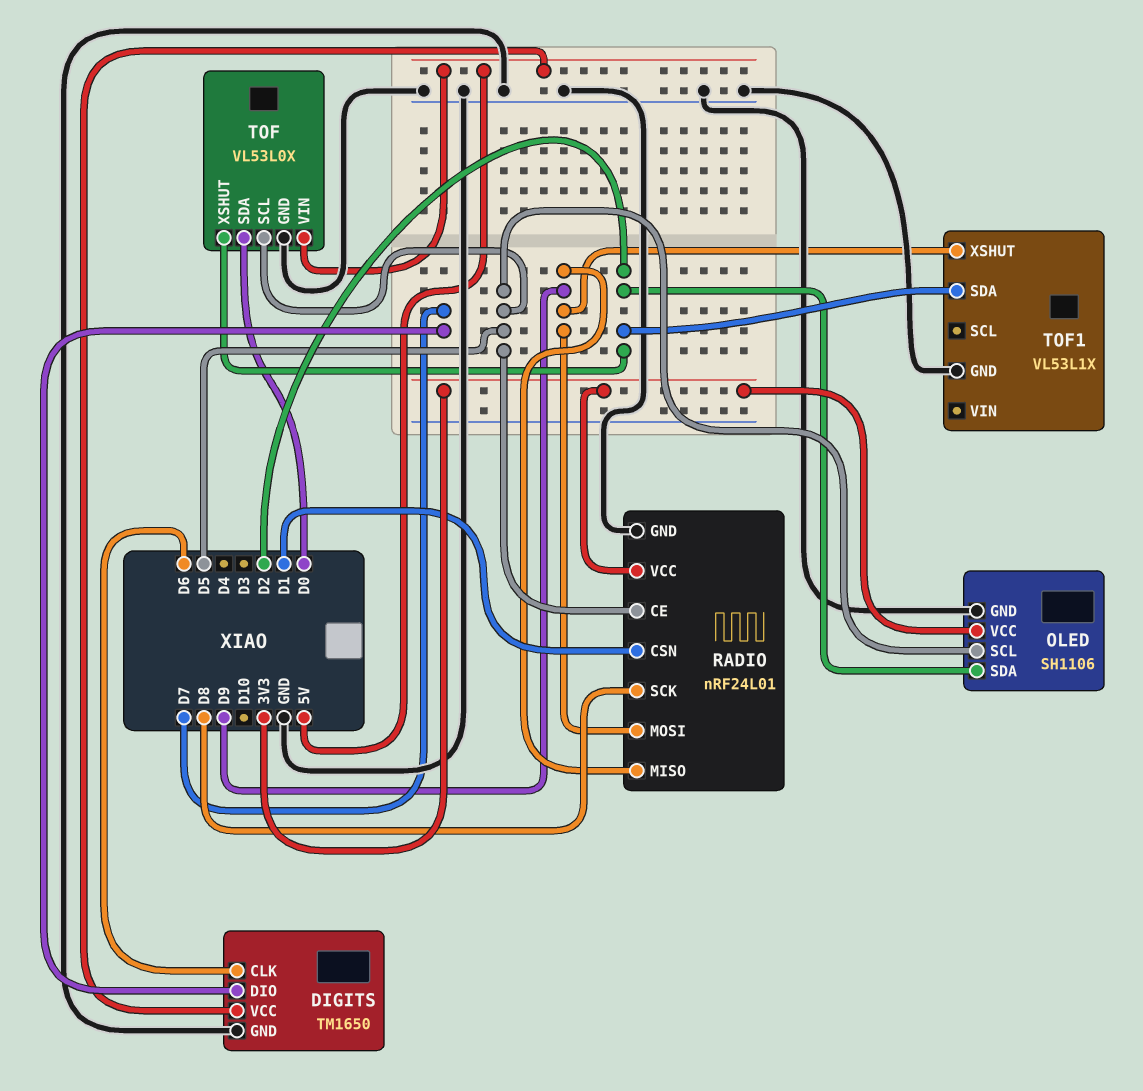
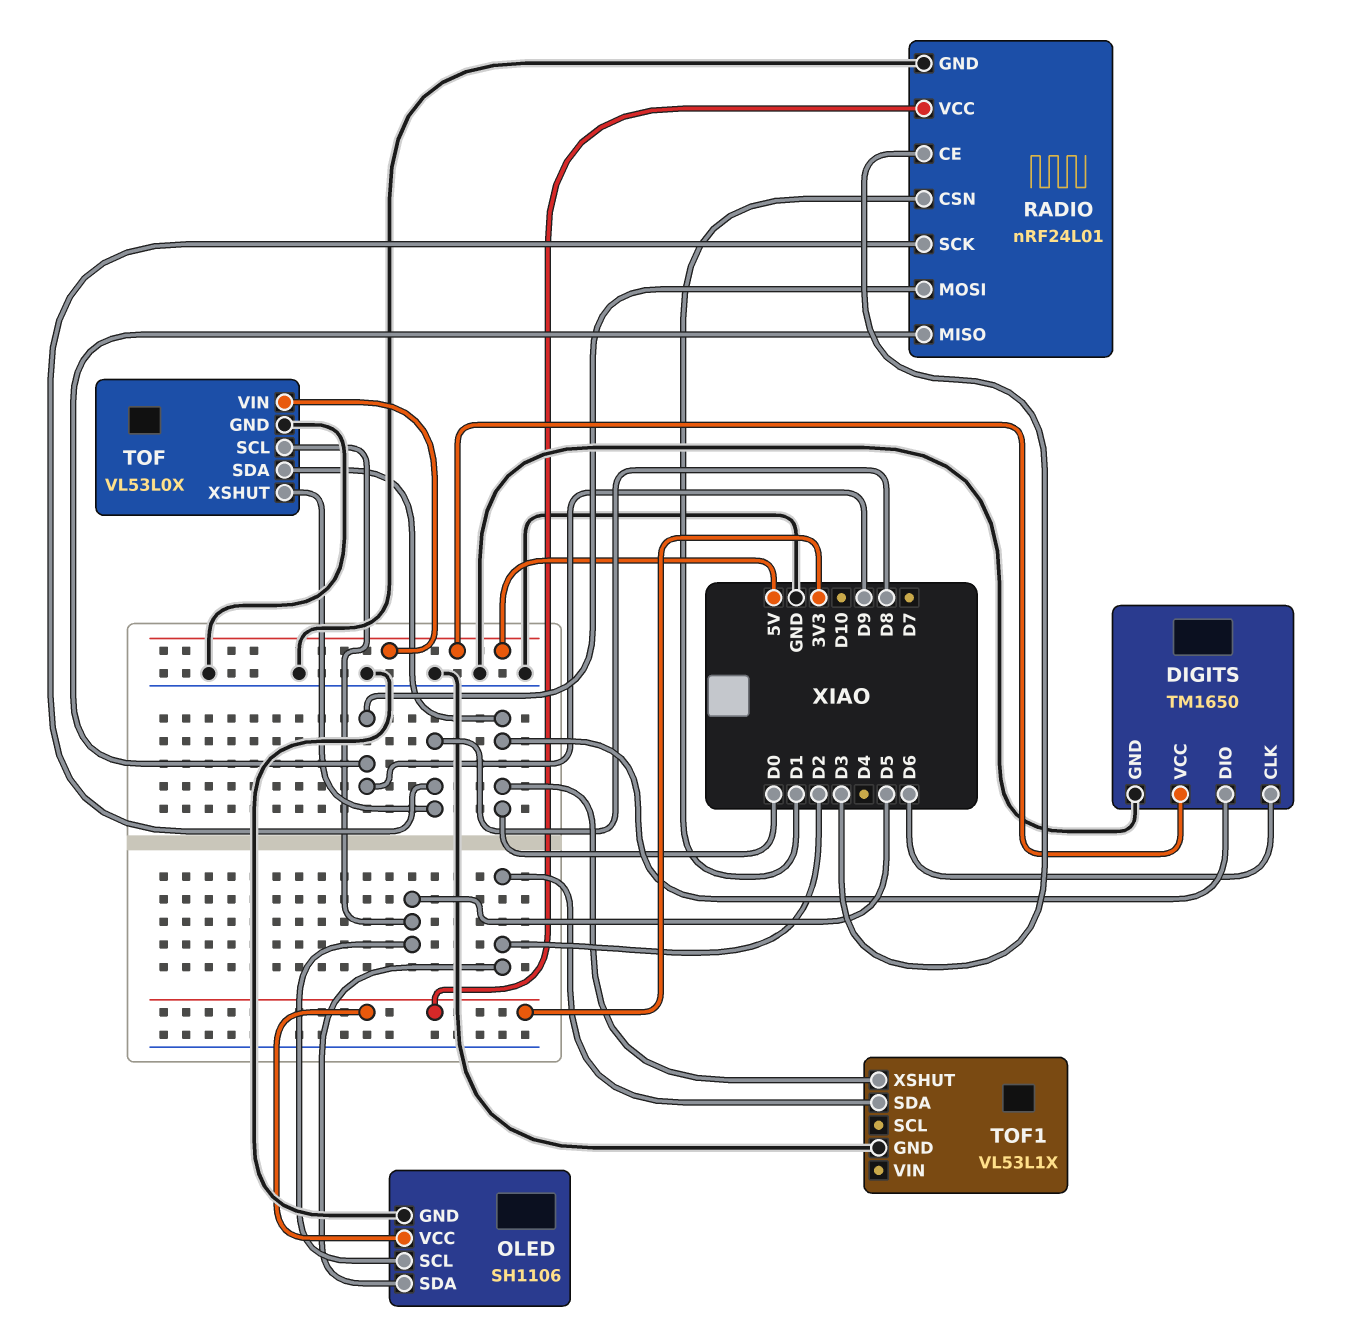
DIGITS pin DIO: D7 -> D0
RADIO pin CE: D5 -> D3
TOF pin XSHUT: D2 -> D8
TOF1 pin XSHUT: D9 -> D0

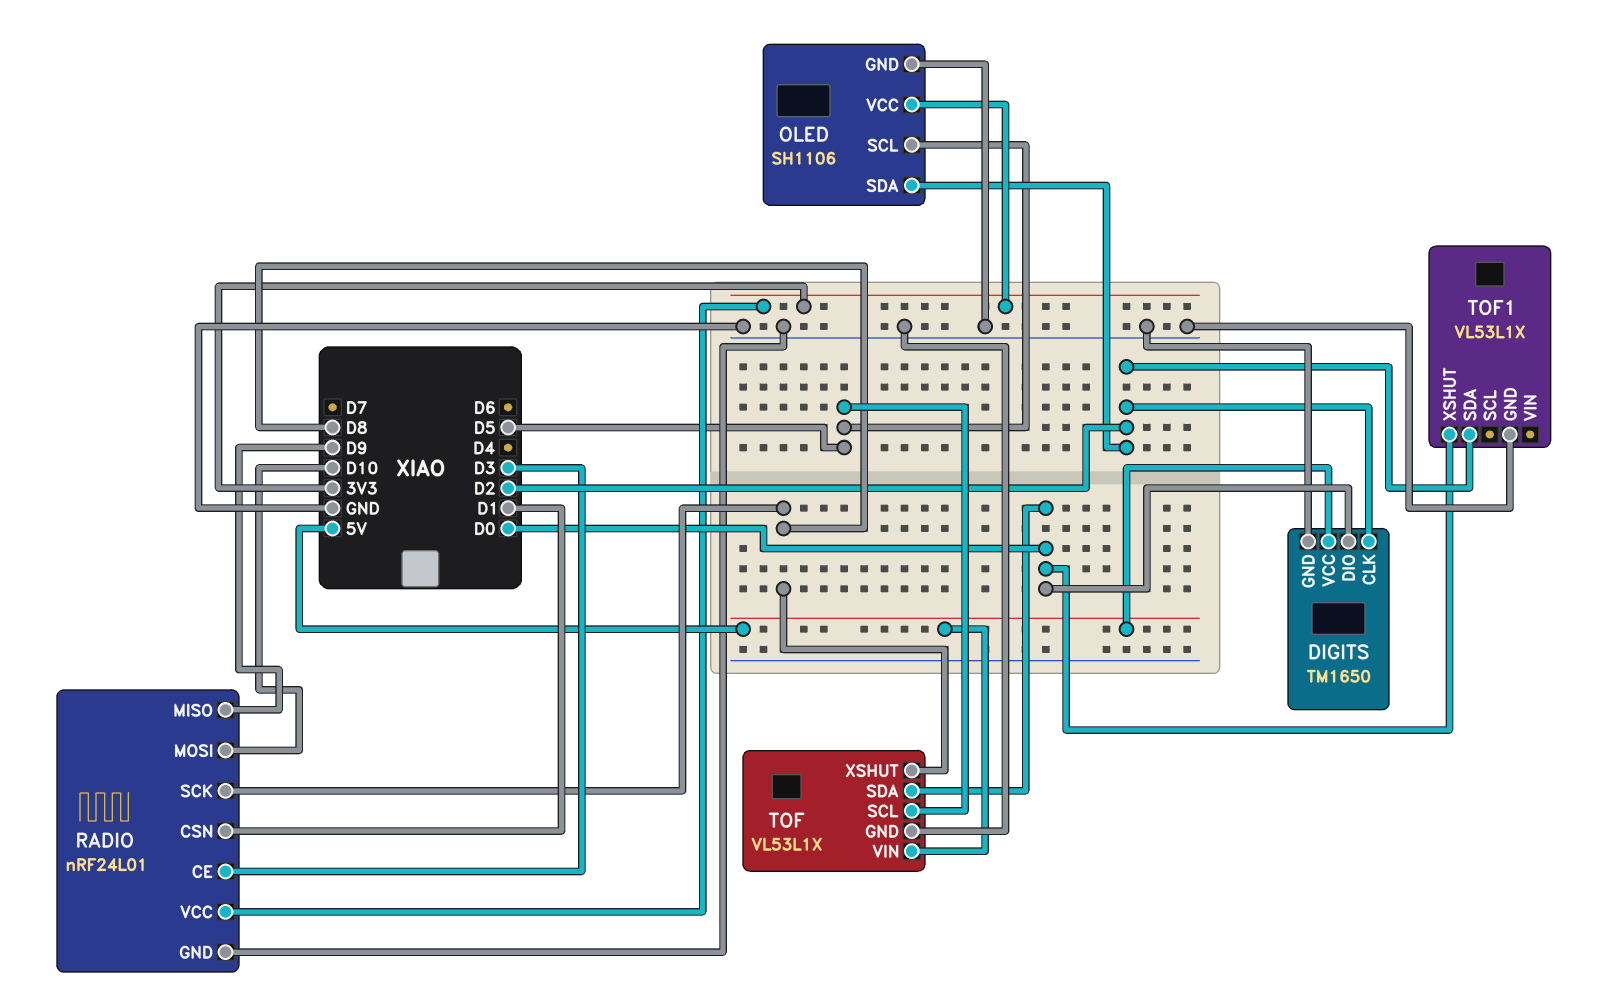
DIGITS pin CLK: D6 -> D2
RADIO pin MOSI: D9 -> D10
TOF: VL53L0X -> VL53L1X

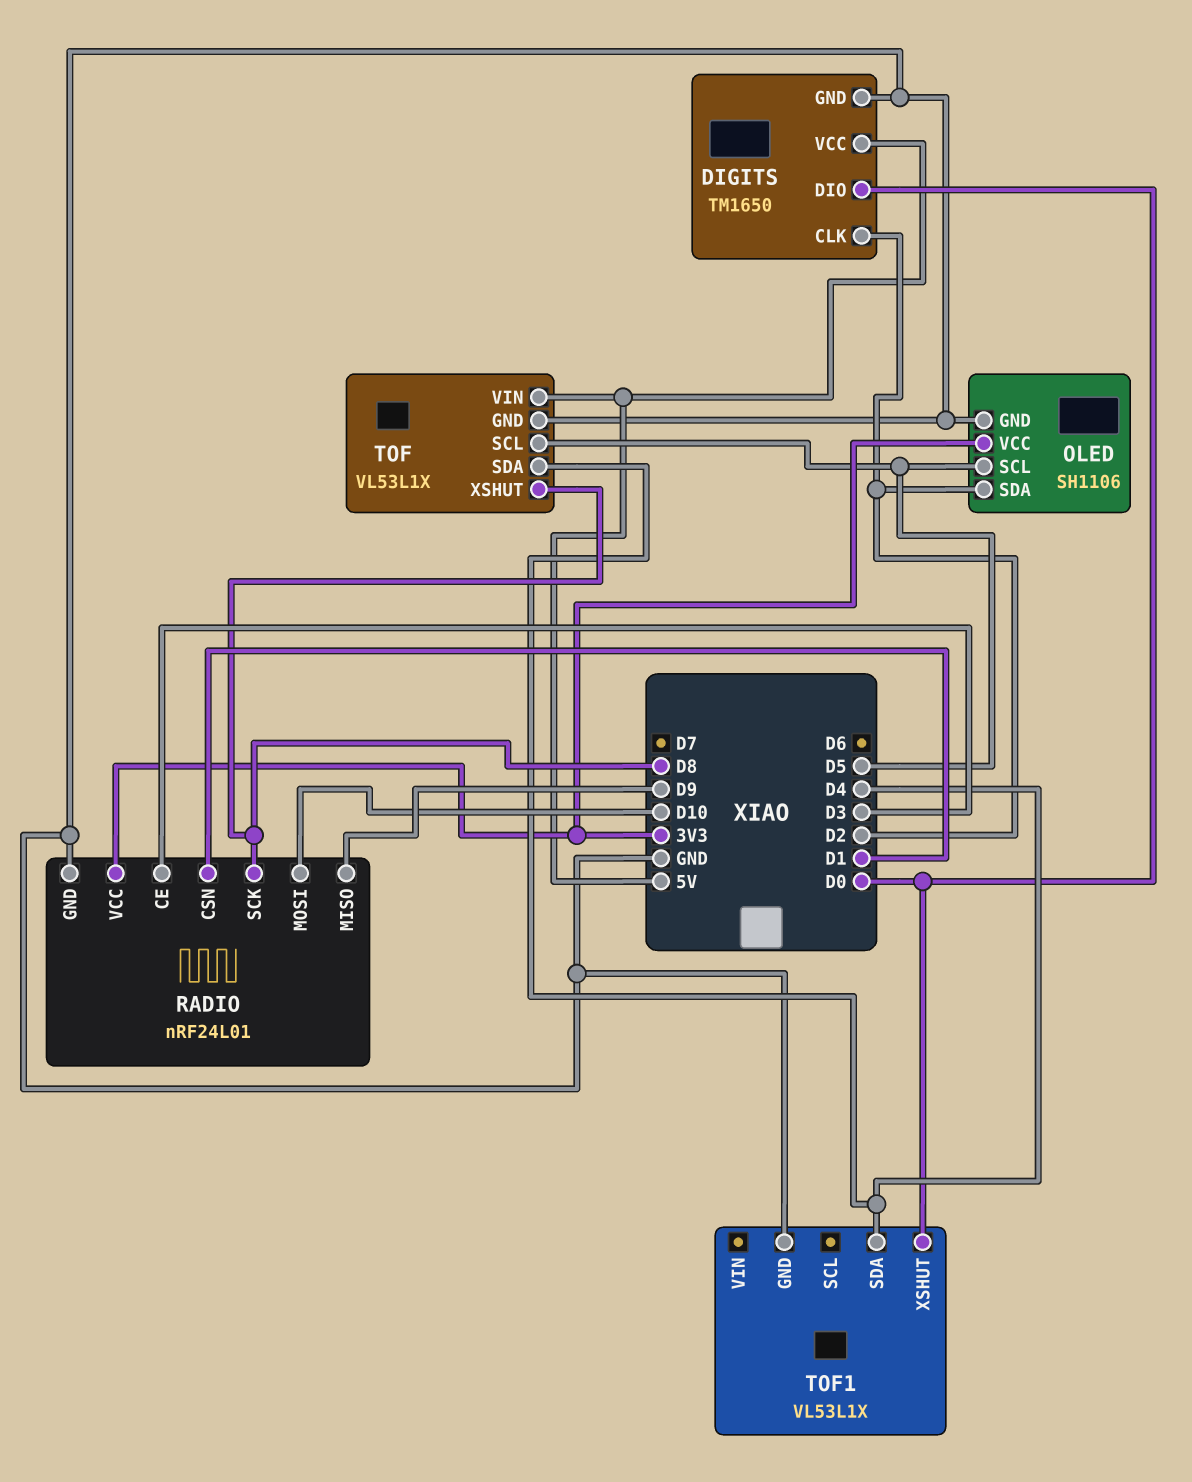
TOF pin SDA: D0 -> D4
TOF1 pin SDA: D2 -> D4

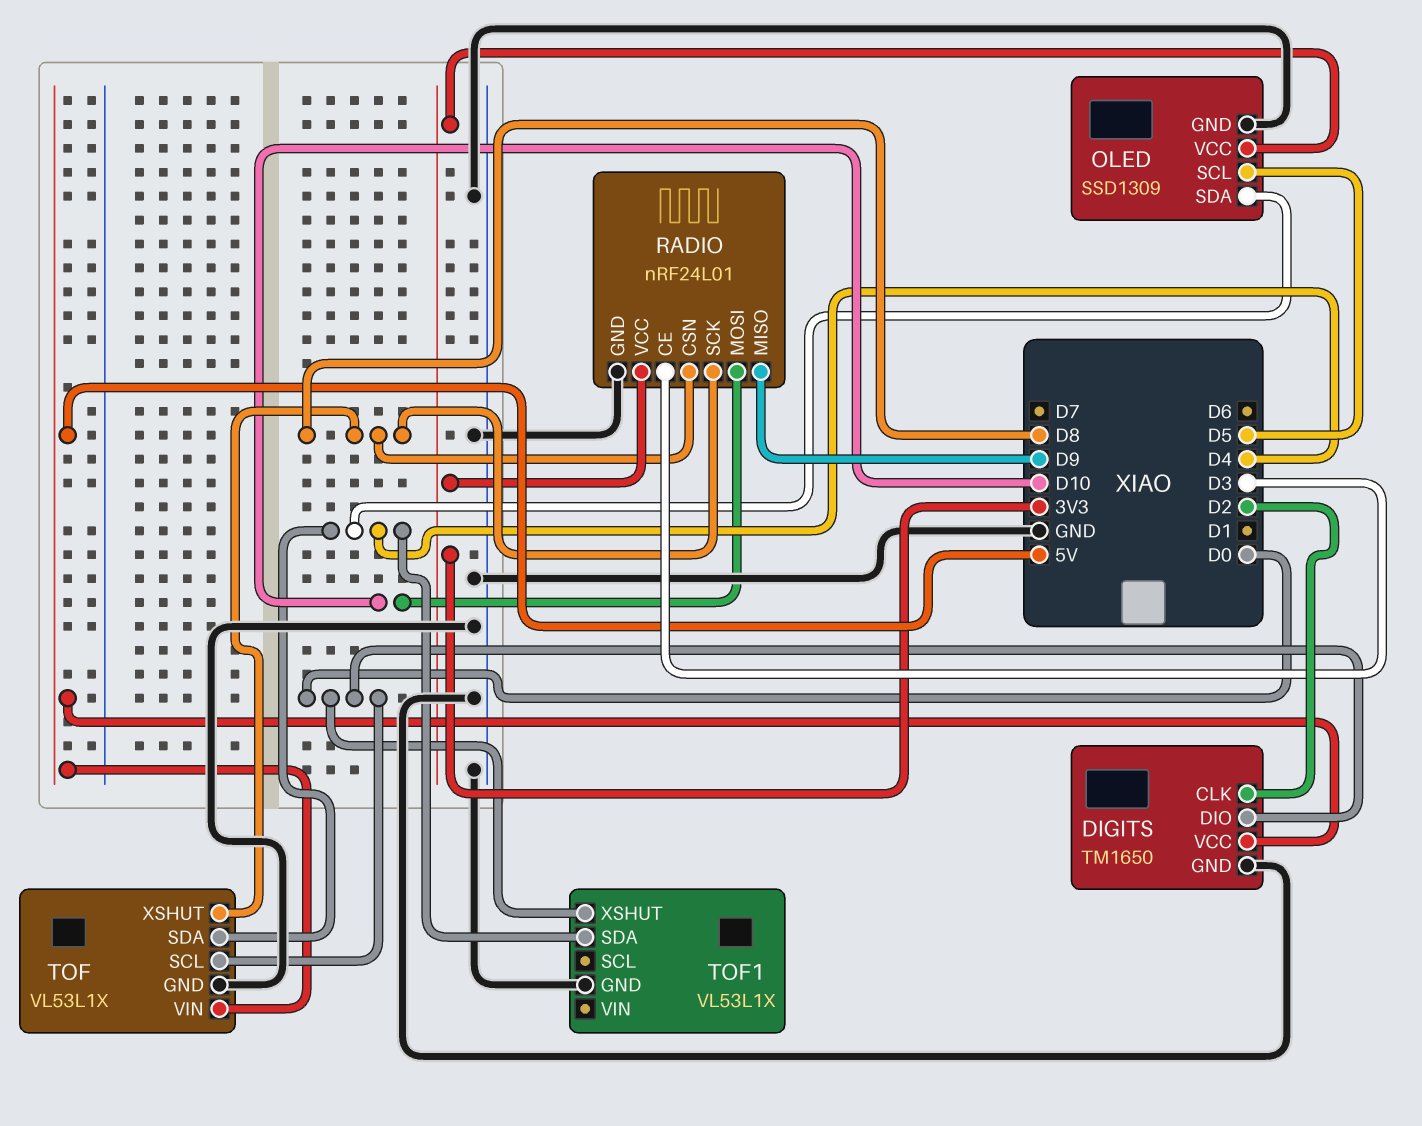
OLED: SH1106 -> SSD1309
OLED pin SDA: D2 -> D4
RADIO pin CSN: D1 -> D8
TOF pin SCL: D5 -> D0

